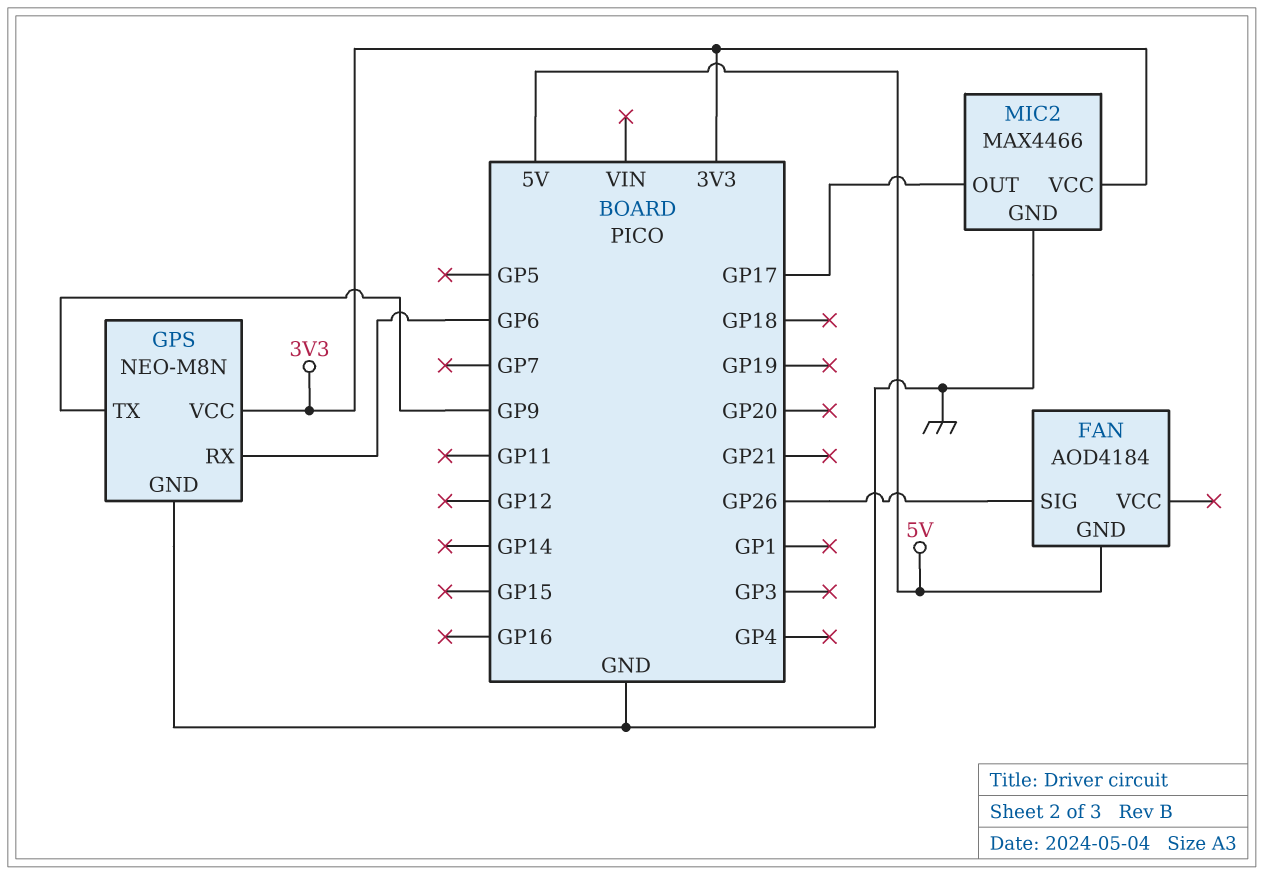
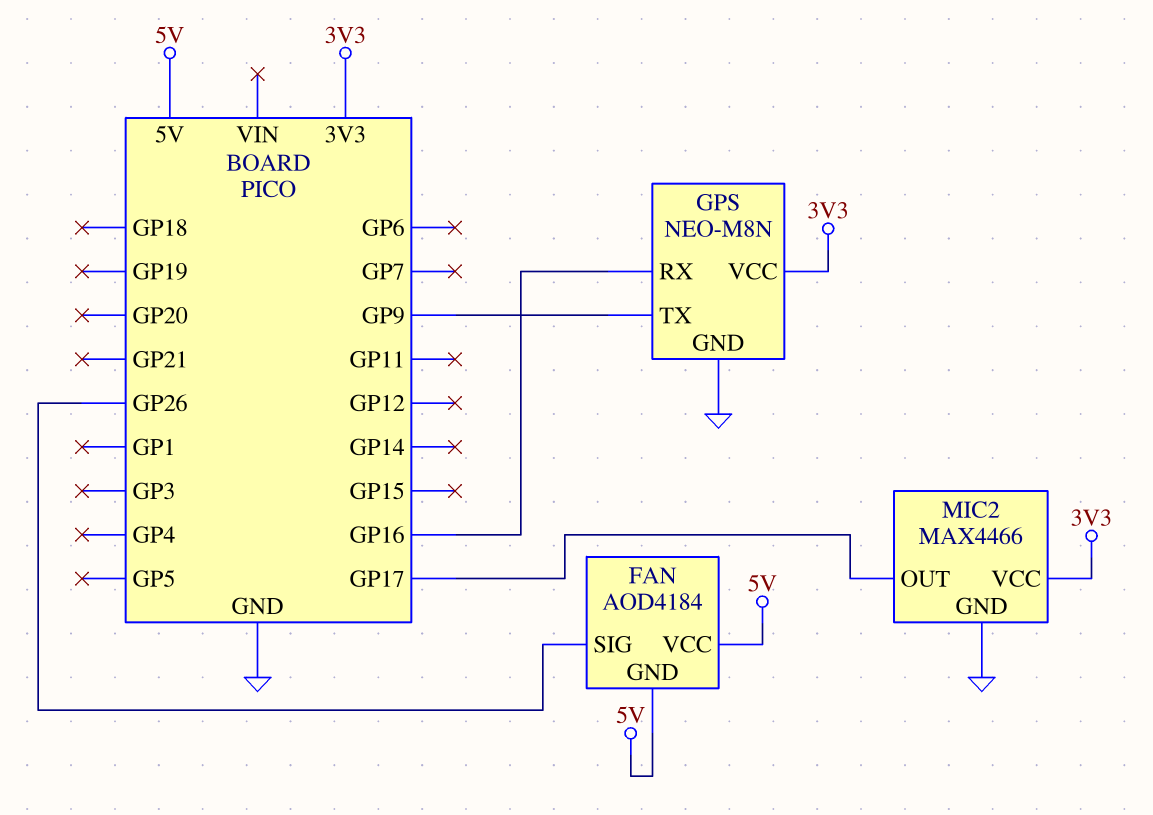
FAN pin VCC: none -> 5V
GPS pin RX: GP6 -> GP16

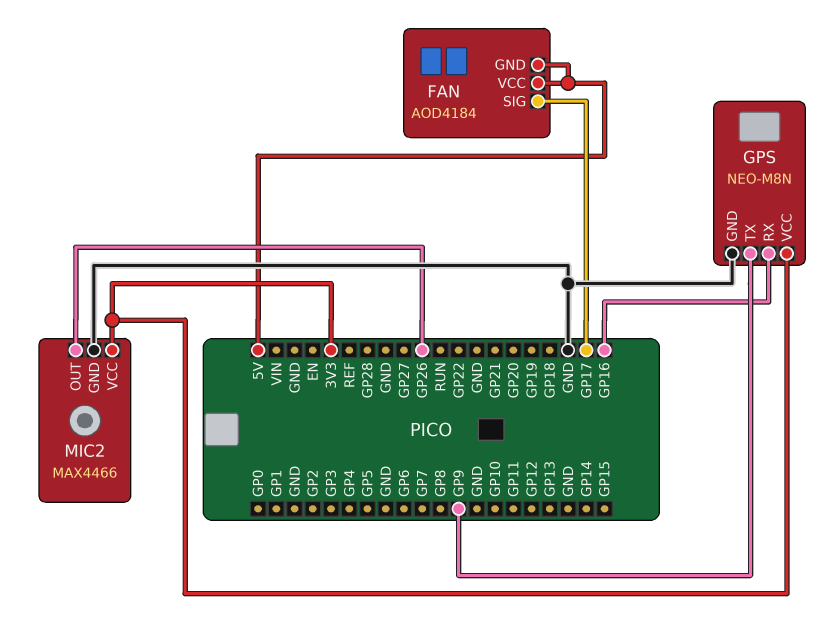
FAN pin SIG: GP26 -> GP17
MIC2 pin OUT: GP17 -> GP26

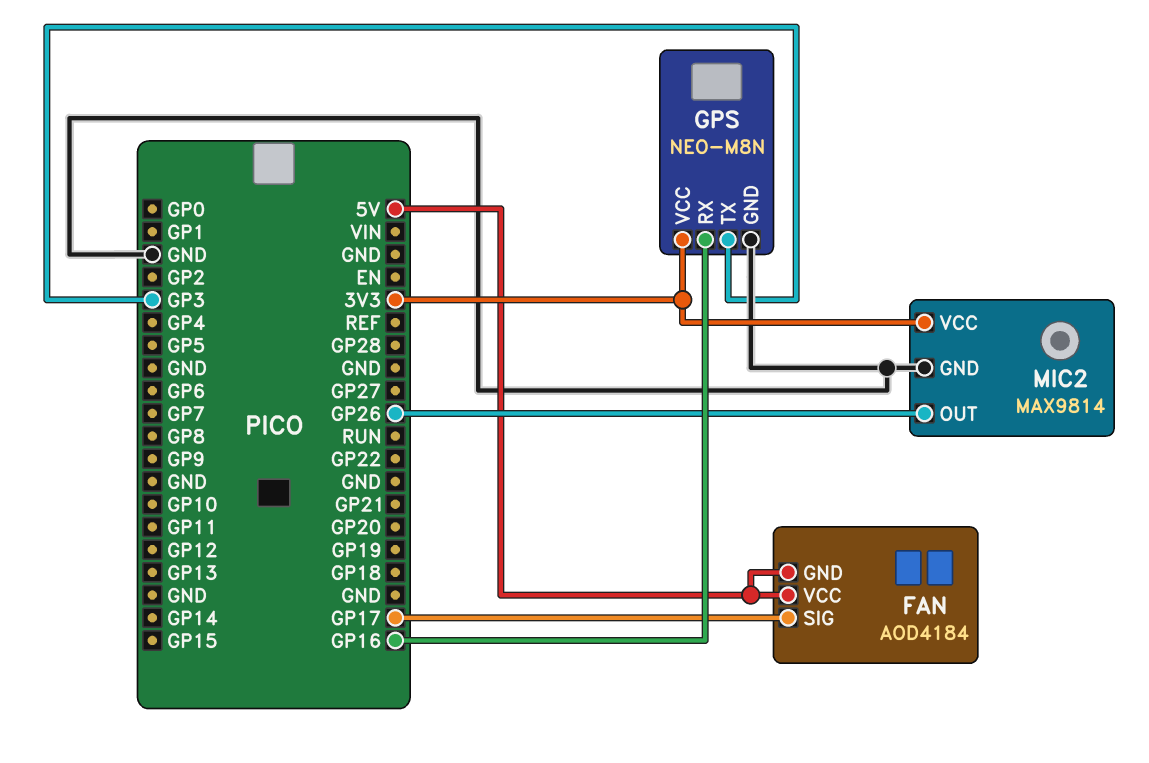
GPS pin TX: GP9 -> GP3
MIC2: MAX4466 -> MAX9814

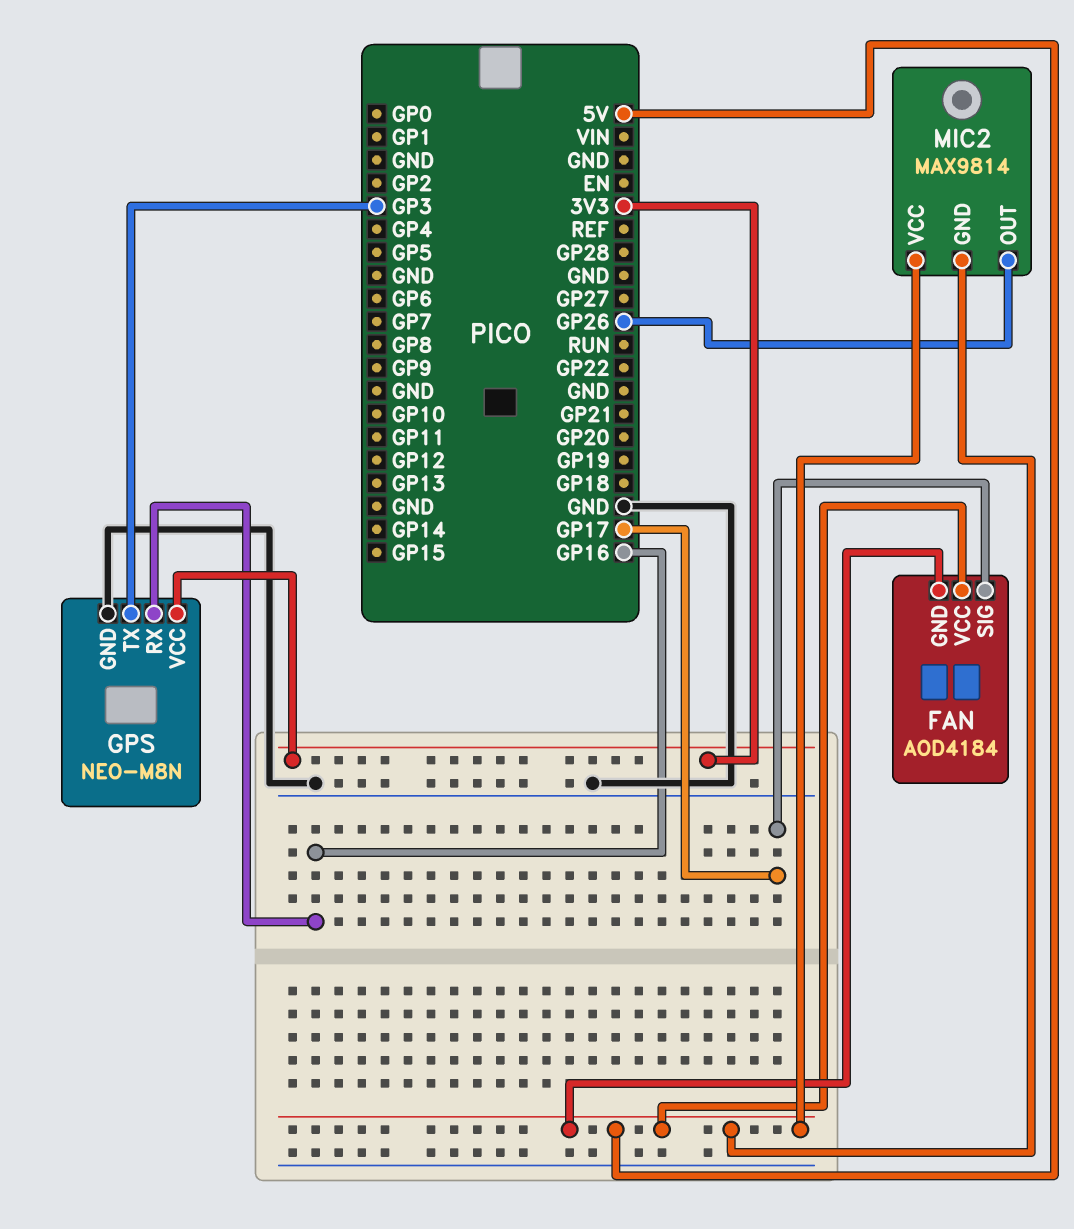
MIC2 pin GND: GND -> 5V
MIC2 pin VCC: 3V3 -> 5V

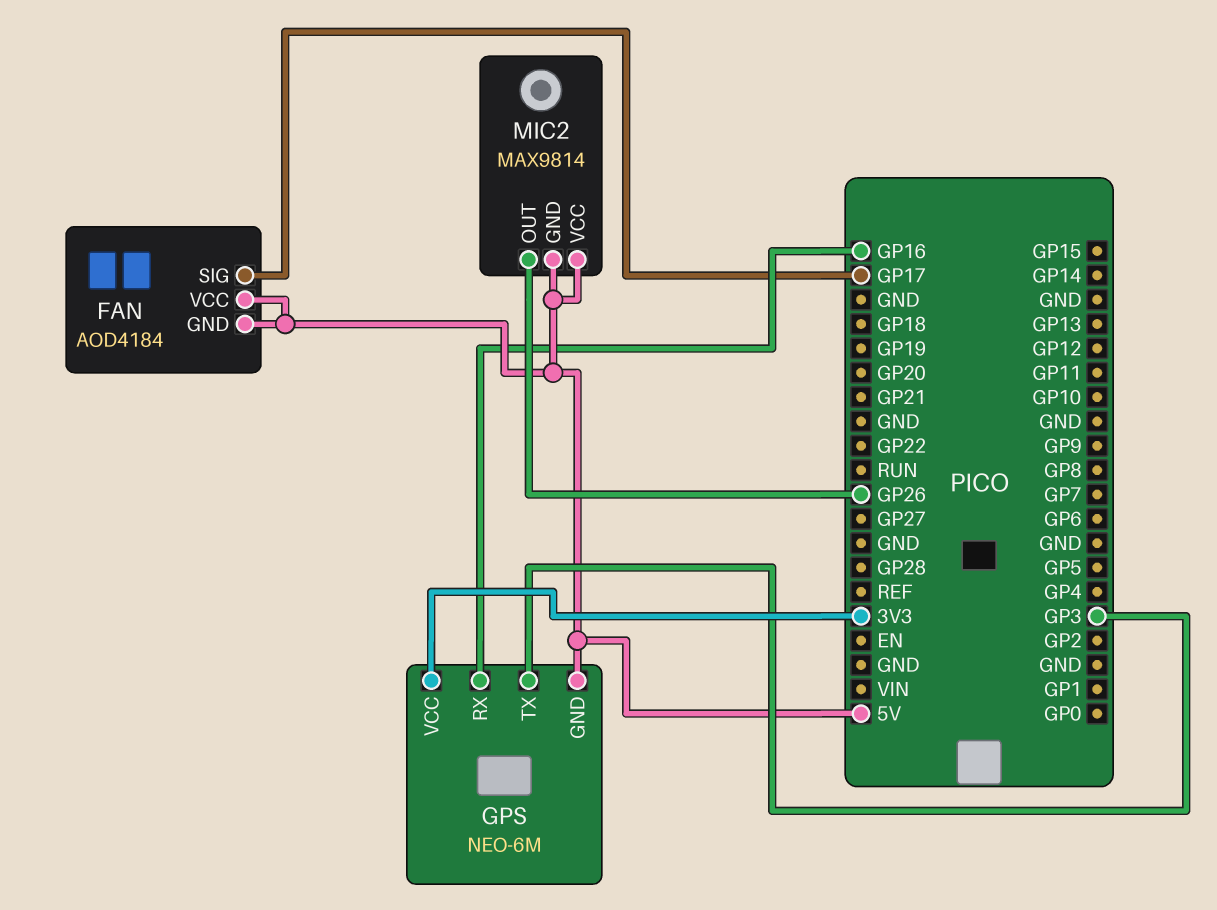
GPS: NEO-M8N -> NEO-6M
GPS pin GND: GND -> 5V

